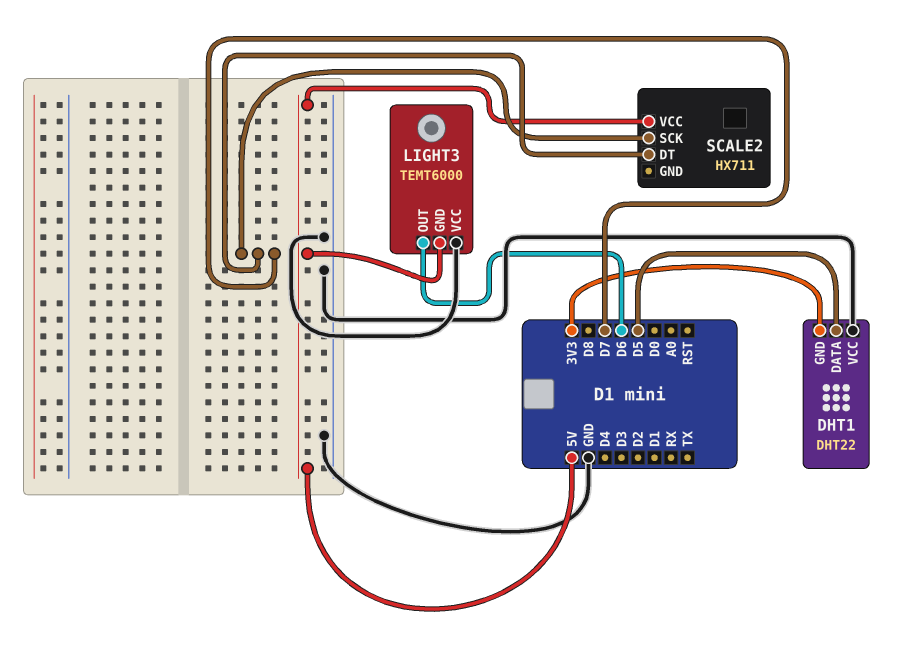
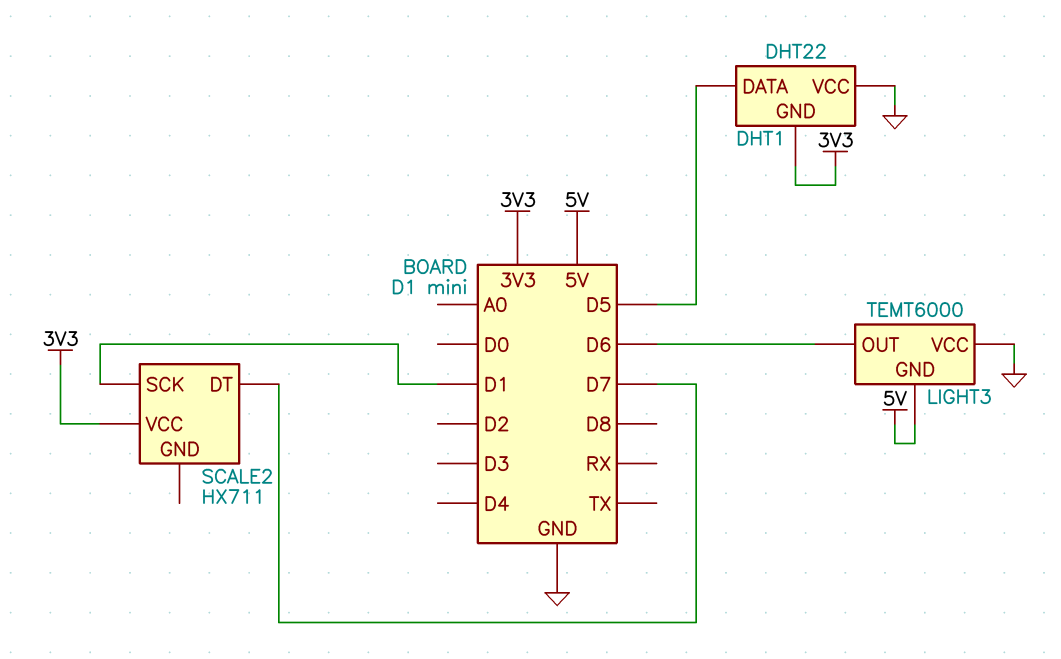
SCALE2 pin SCK: D7 -> D1
SCALE2 pin VCC: 5V -> 3V3

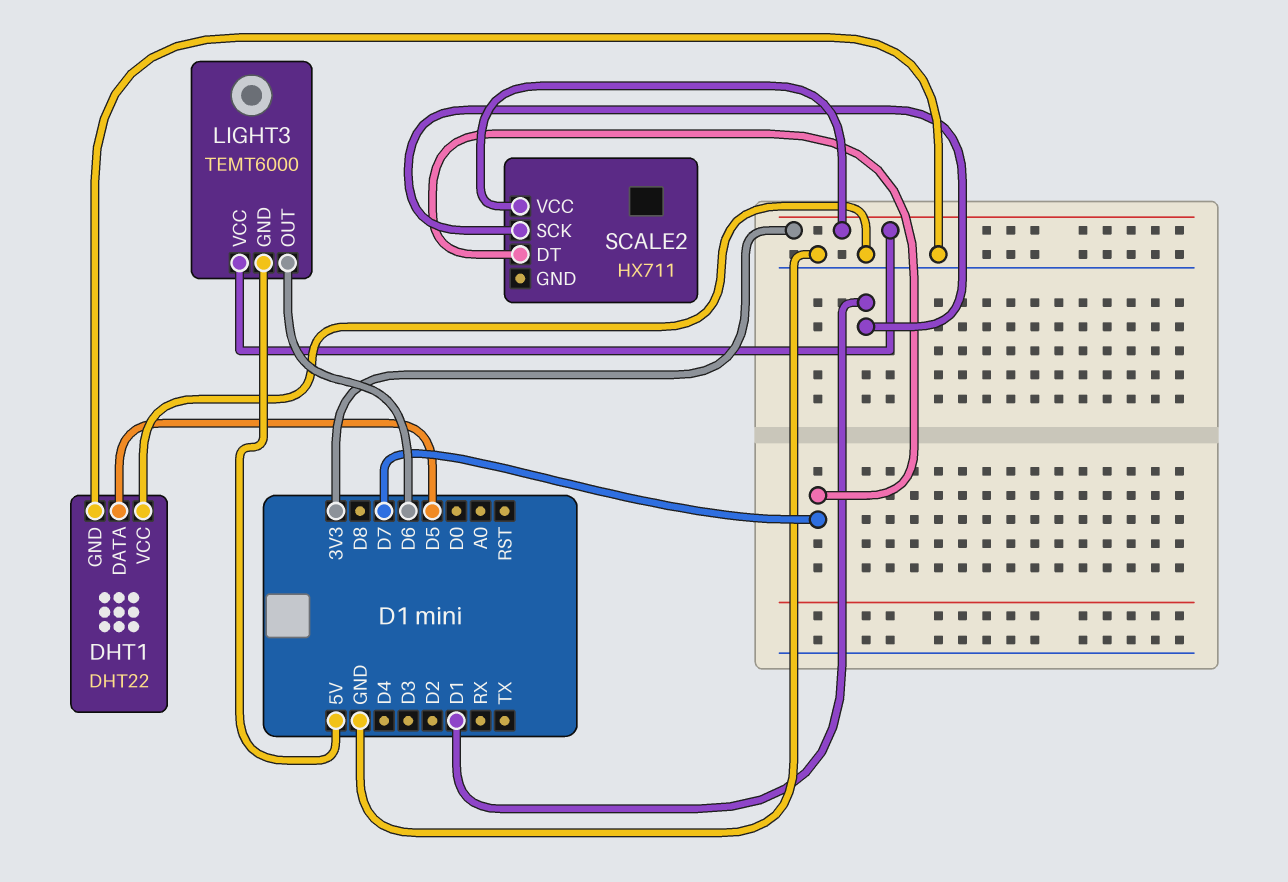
DHT1 pin GND: 3V3 -> GND
LIGHT3 pin VCC: GND -> 3V3

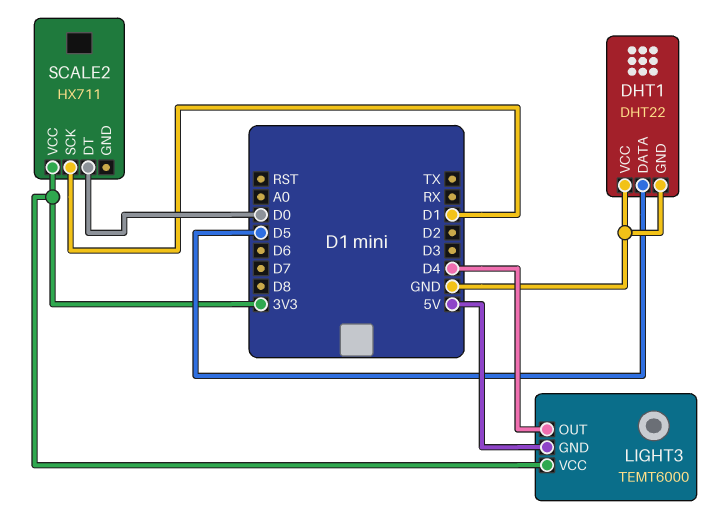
LIGHT3 pin OUT: D6 -> D4
SCALE2 pin DT: D7 -> D0

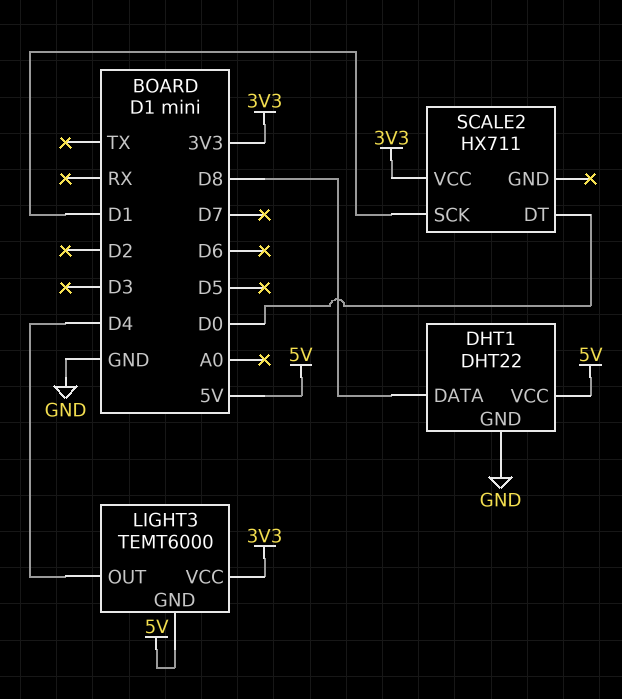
DHT1 pin DATA: D5 -> D8
DHT1 pin VCC: GND -> 5V

